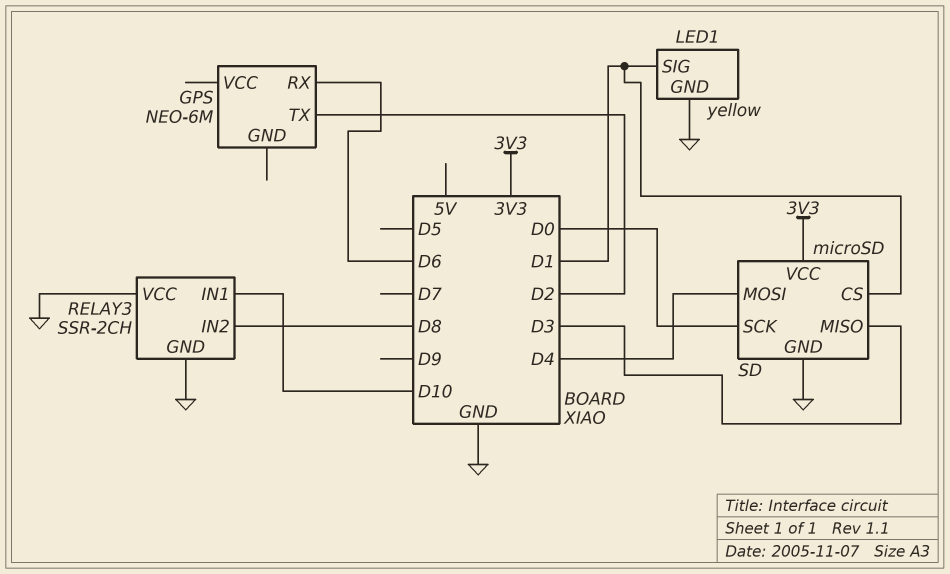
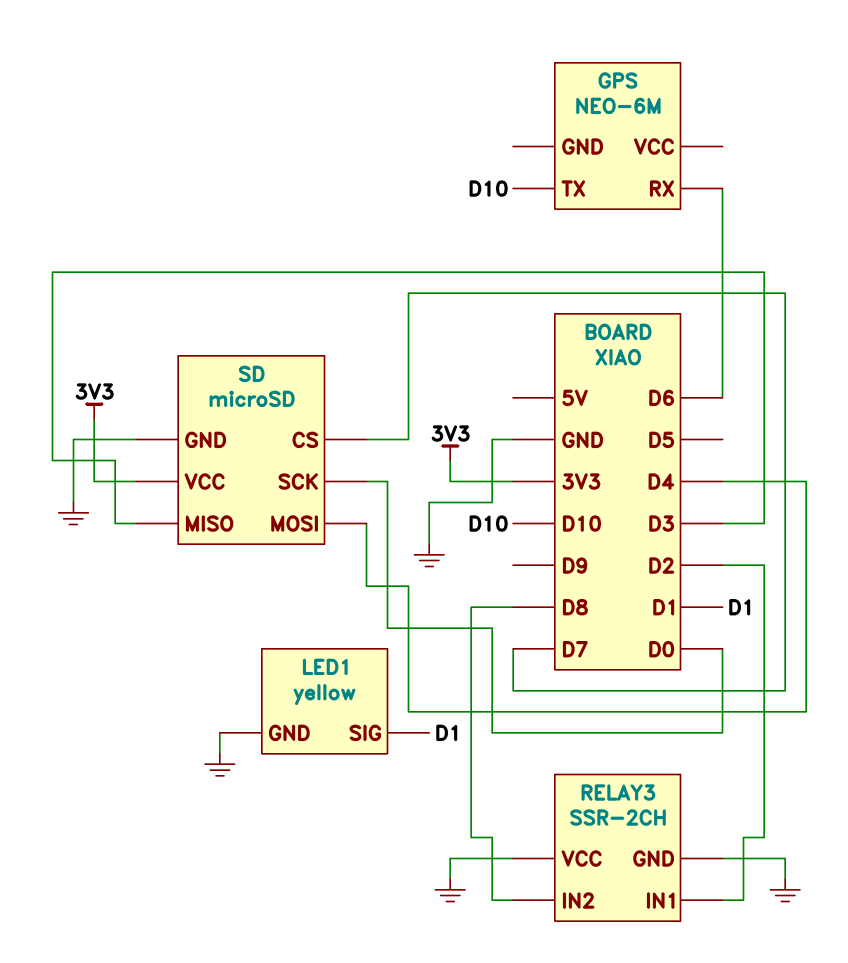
GPS pin TX: D2 -> D10
RELAY3 pin IN1: D10 -> D2
SD pin CS: D1 -> D7

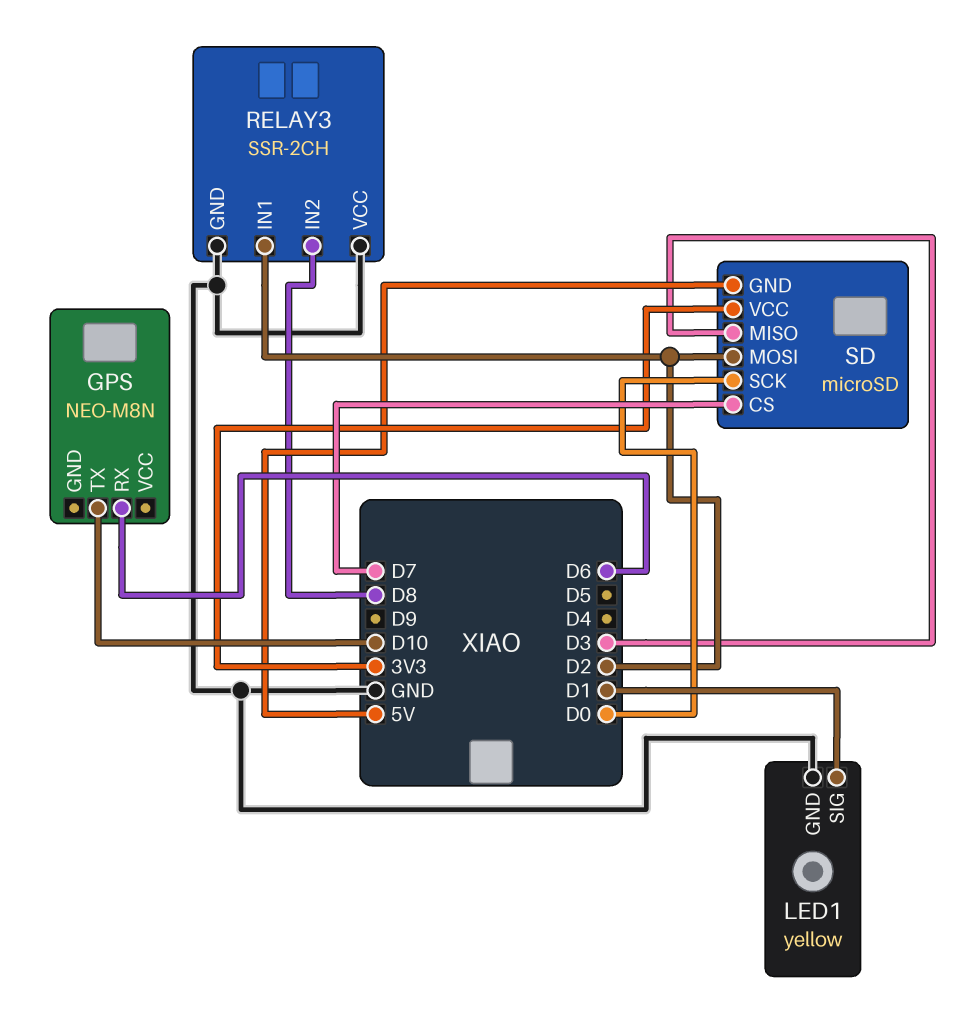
GPS: NEO-6M -> NEO-M8N
SD pin GND: GND -> 5V
SD pin MOSI: D4 -> D2

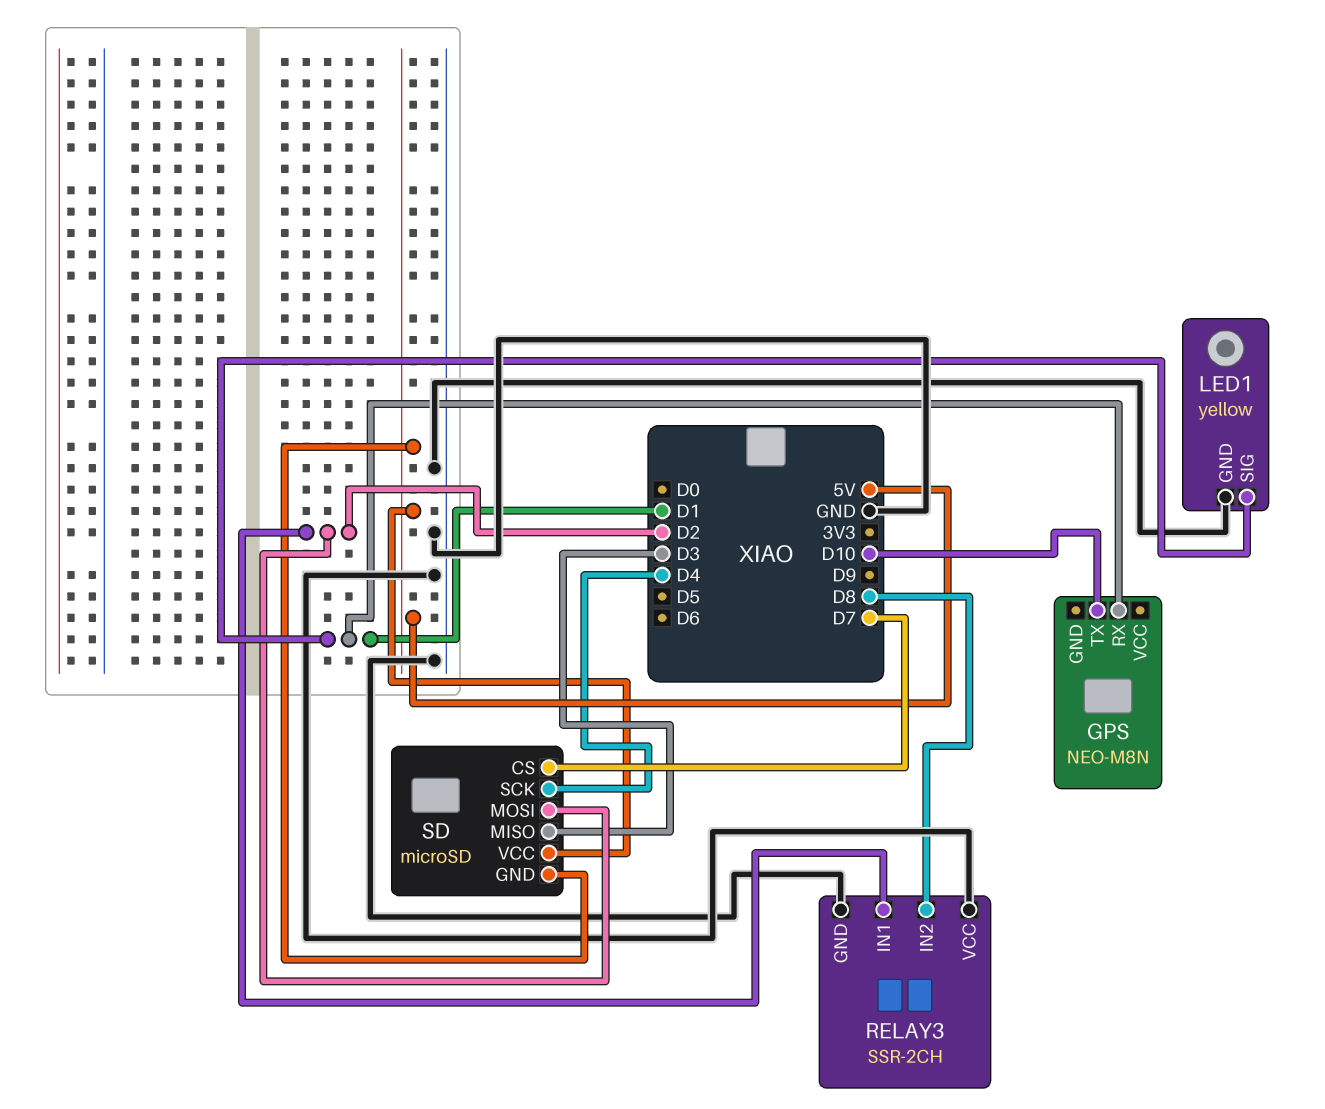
GPS pin RX: D6 -> D1
SD pin SCK: D0 -> D4
SD pin VCC: 3V3 -> 5V

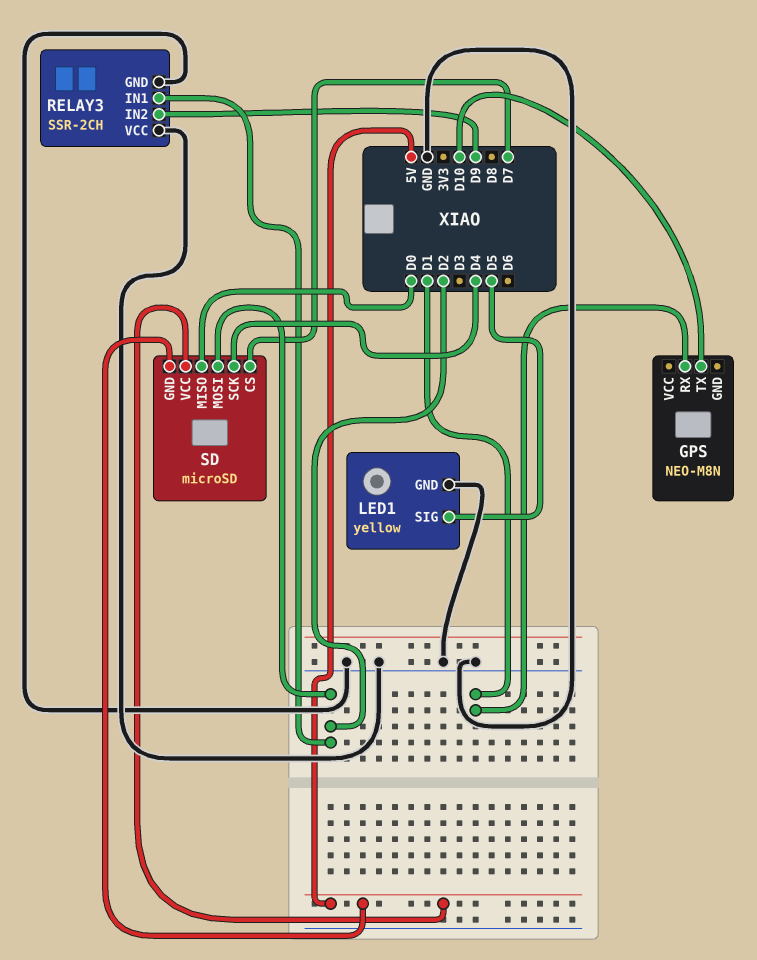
LED1 pin SIG: D1 -> D5
RELAY3 pin IN2: D8 -> D9
SD pin MISO: D3 -> D0

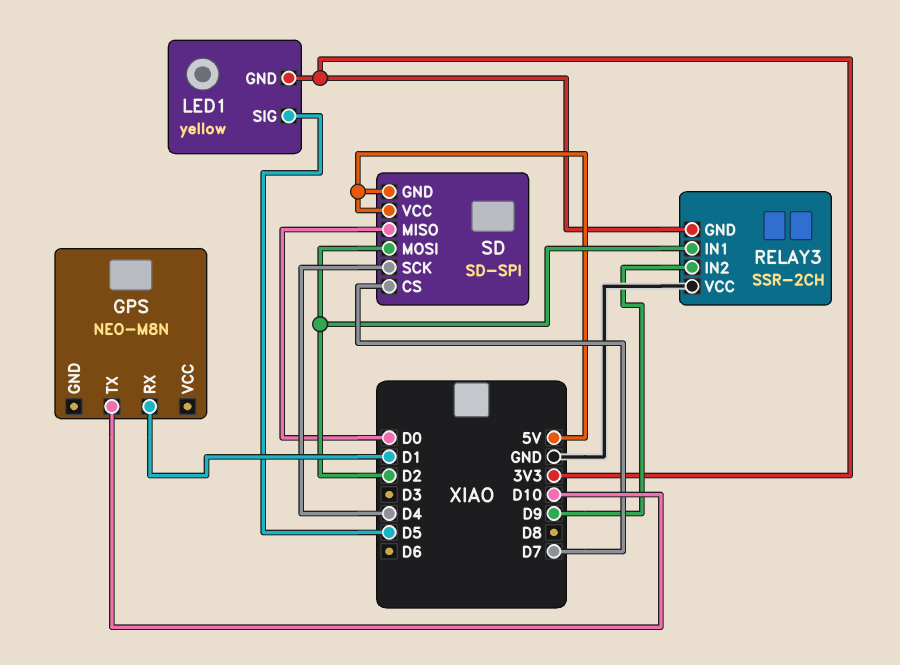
LED1 pin GND: GND -> 3V3
RELAY3 pin GND: GND -> 3V3
SD: microSD -> SD-SPI

